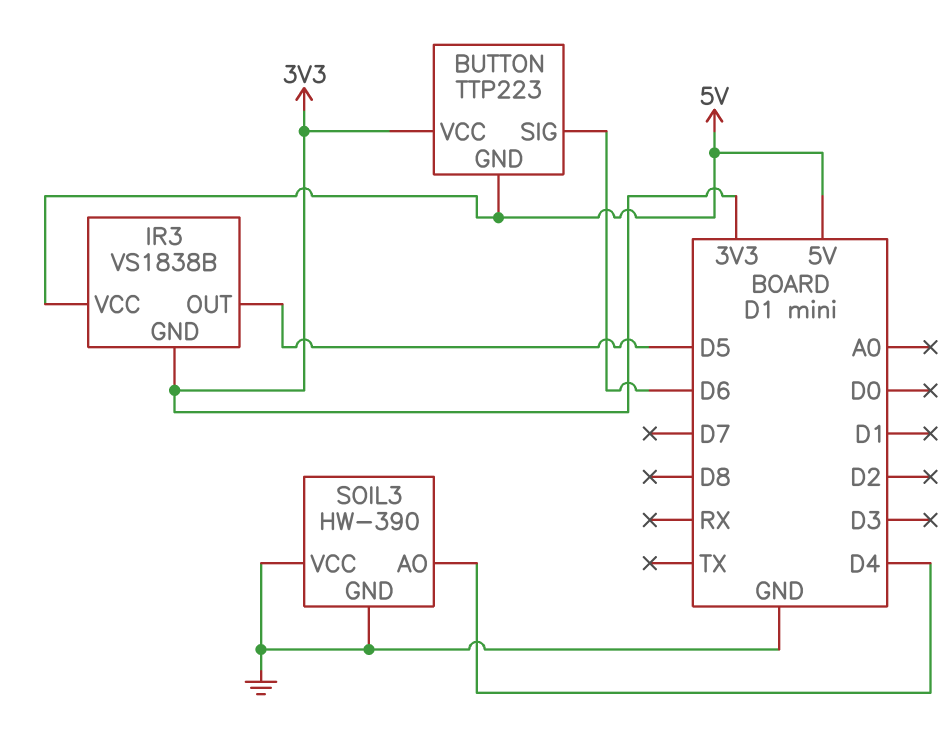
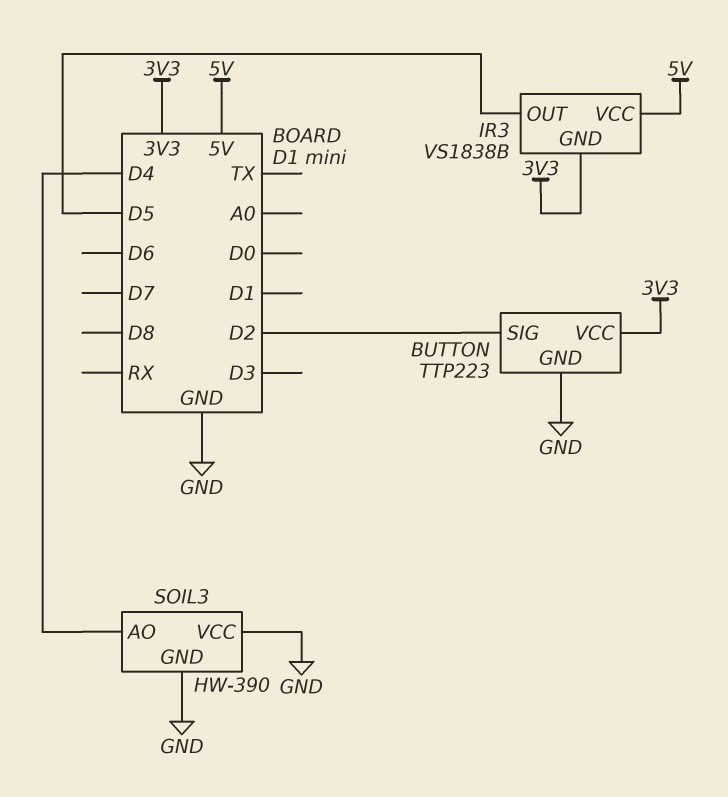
BUTTON pin GND: 5V -> GND
BUTTON pin SIG: D6 -> D2

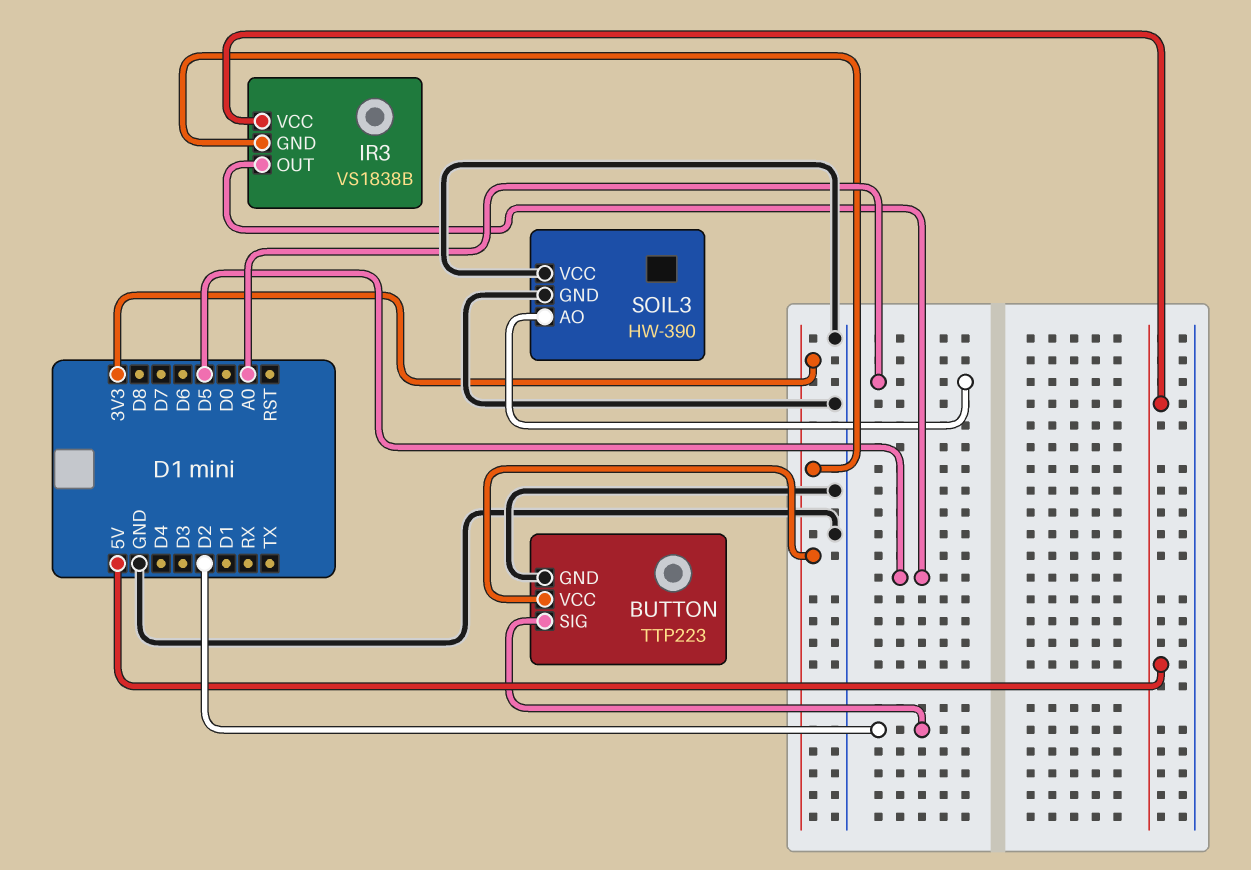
SOIL3 pin AO: D4 -> A0

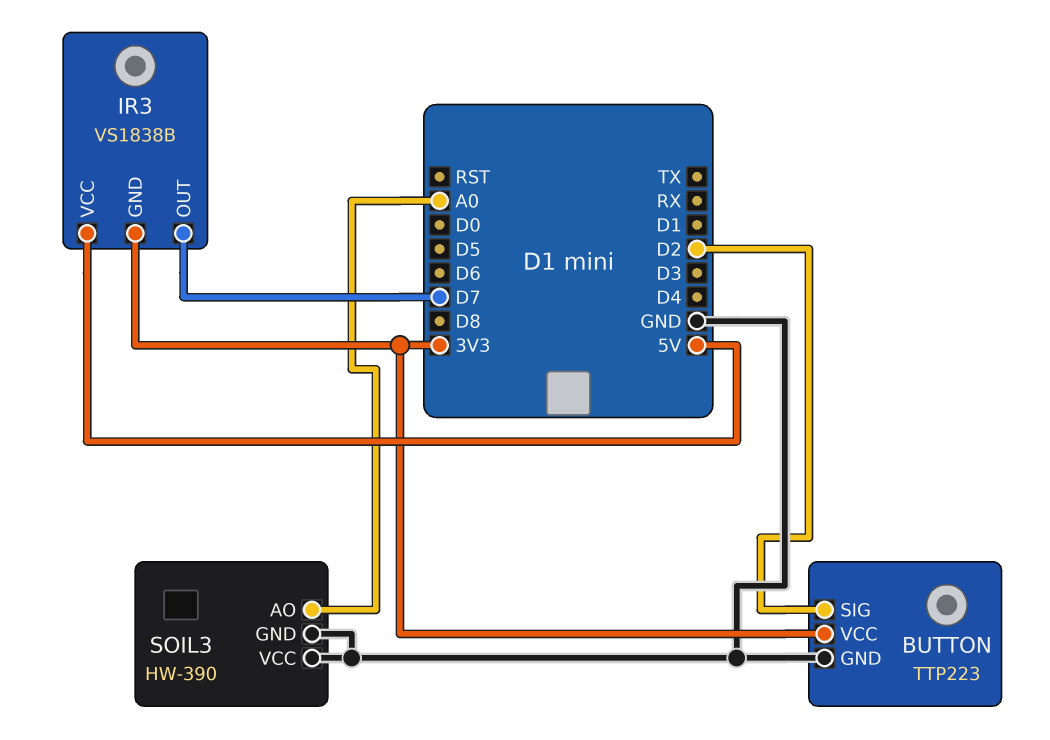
IR3 pin OUT: D5 -> D7

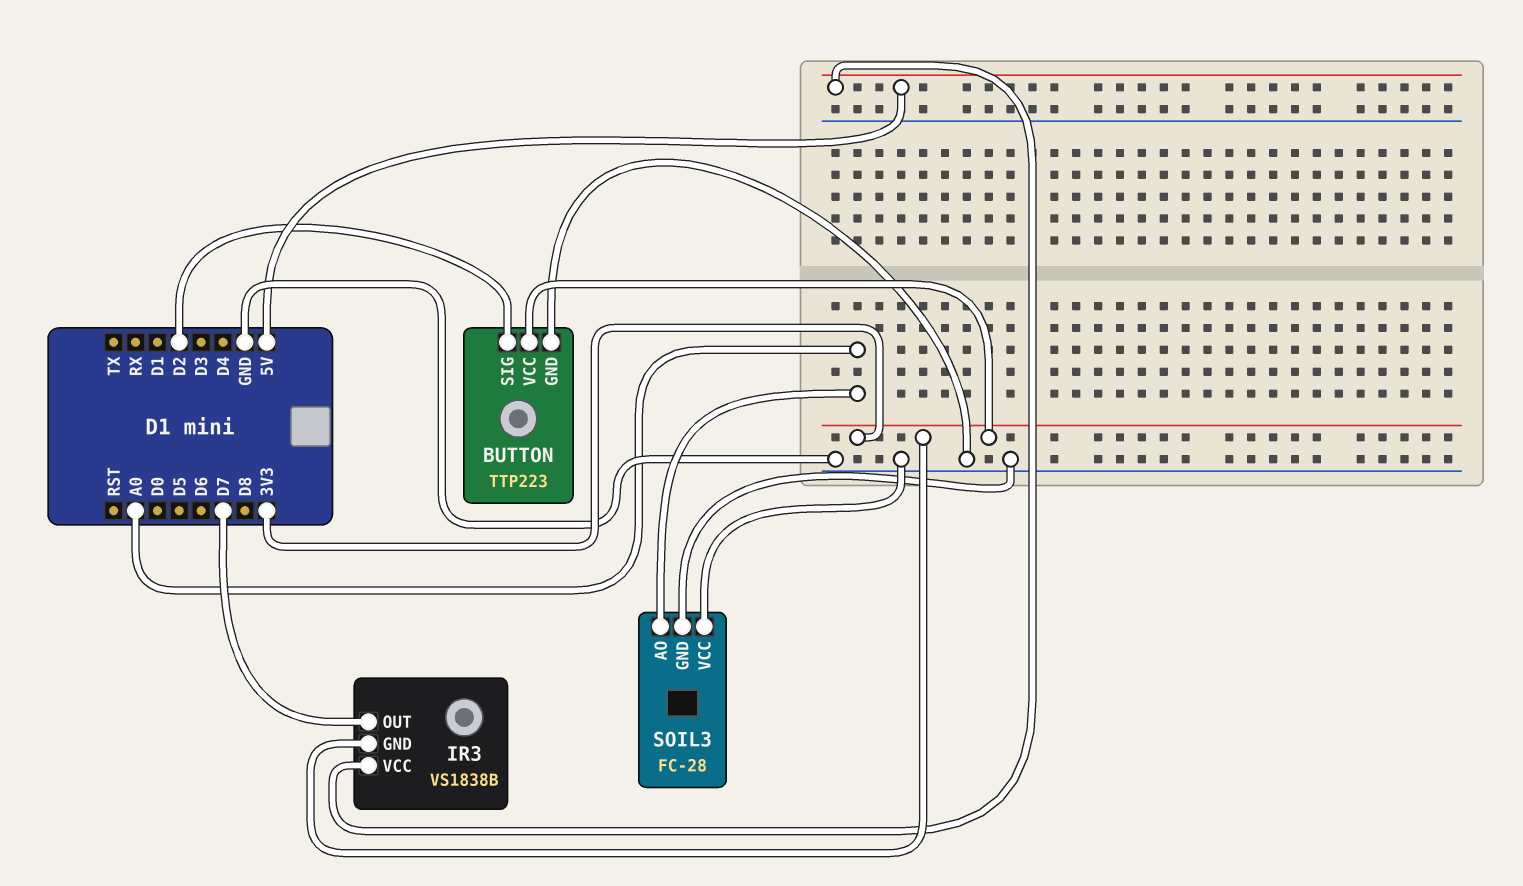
SOIL3: HW-390 -> FC-28

